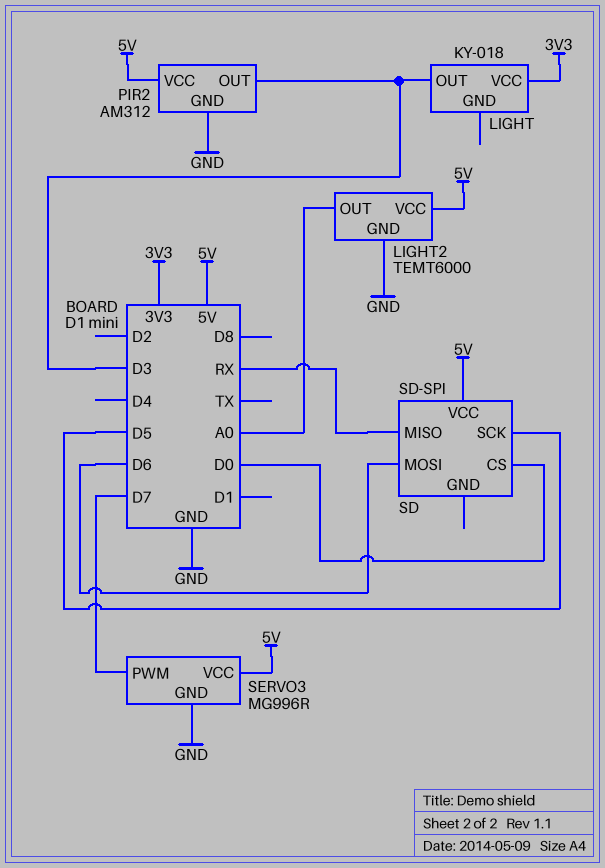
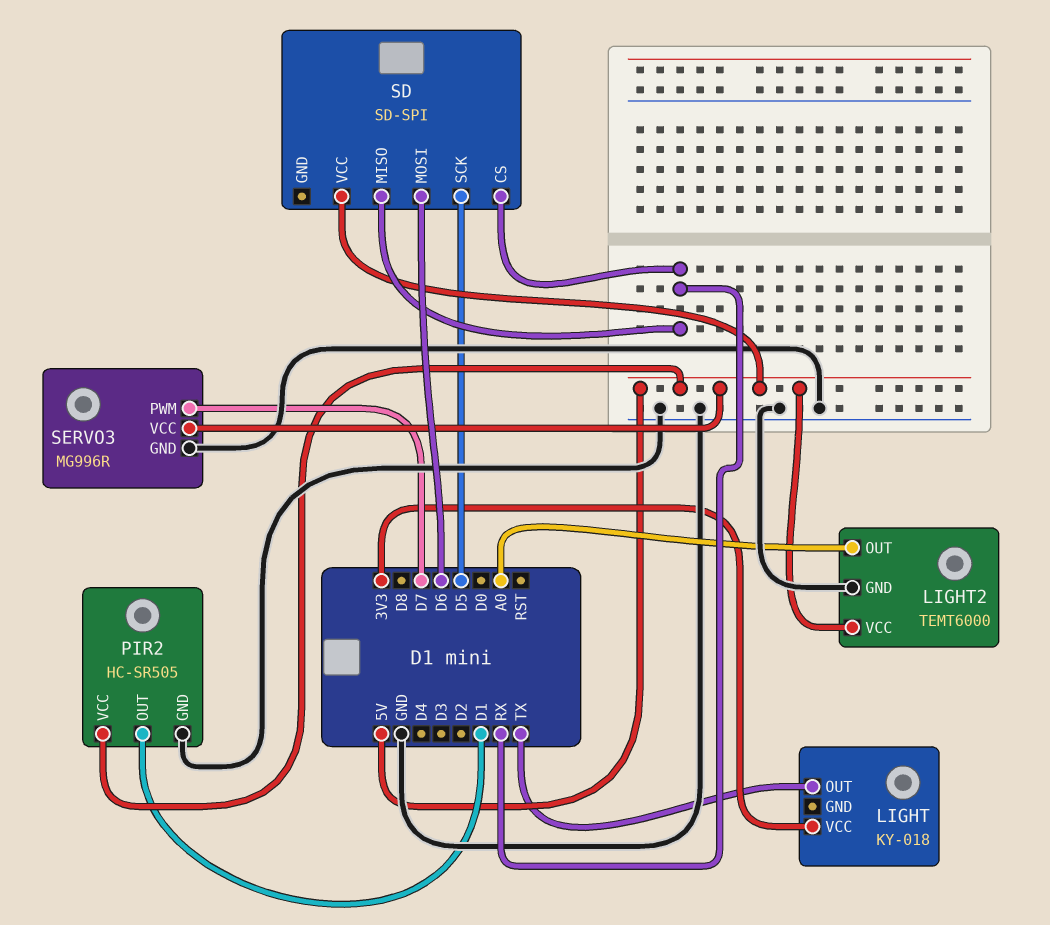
LIGHT pin OUT: D3 -> TX
PIR2: AM312 -> HC-SR505
PIR2 pin OUT: D3 -> D1
SD pin CS: D0 -> RX

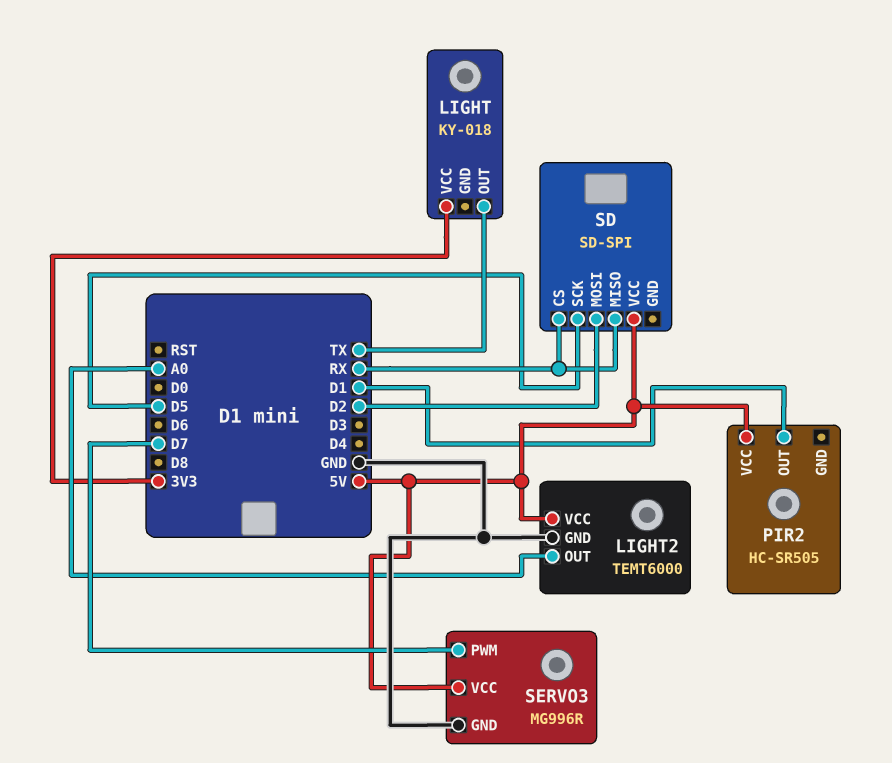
PIR2 pin GND: GND -> none
SD pin MOSI: D6 -> D2

